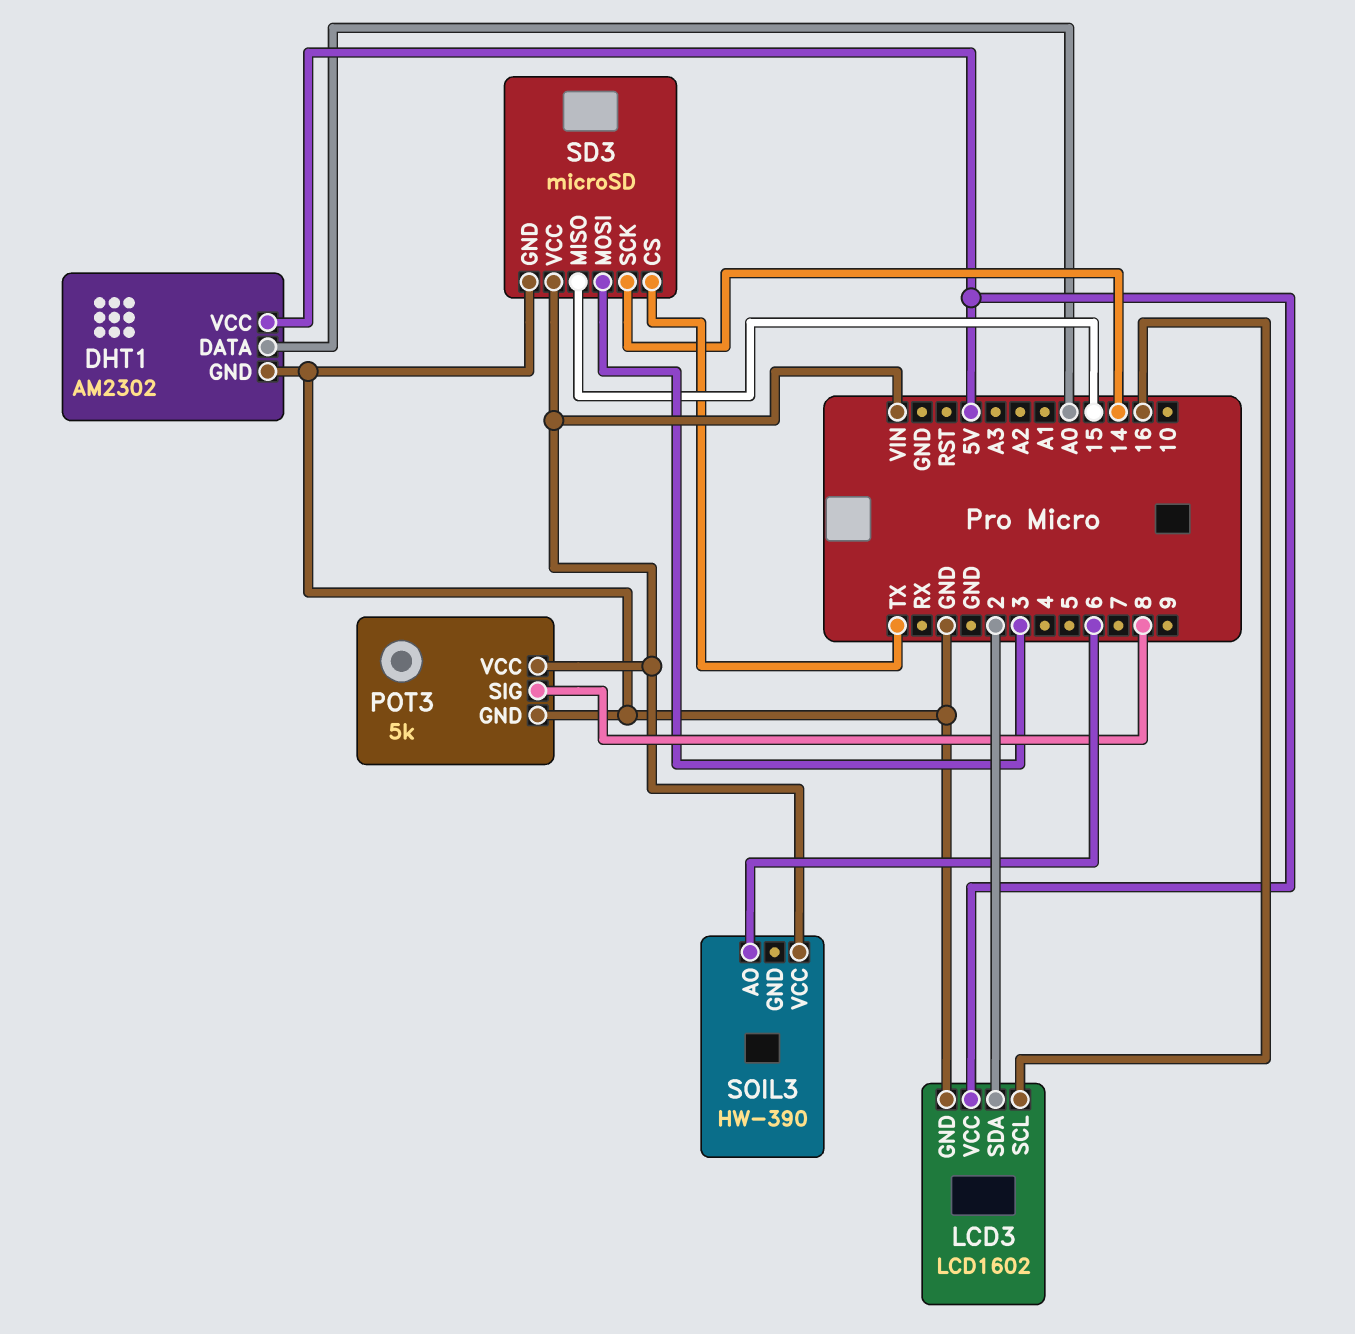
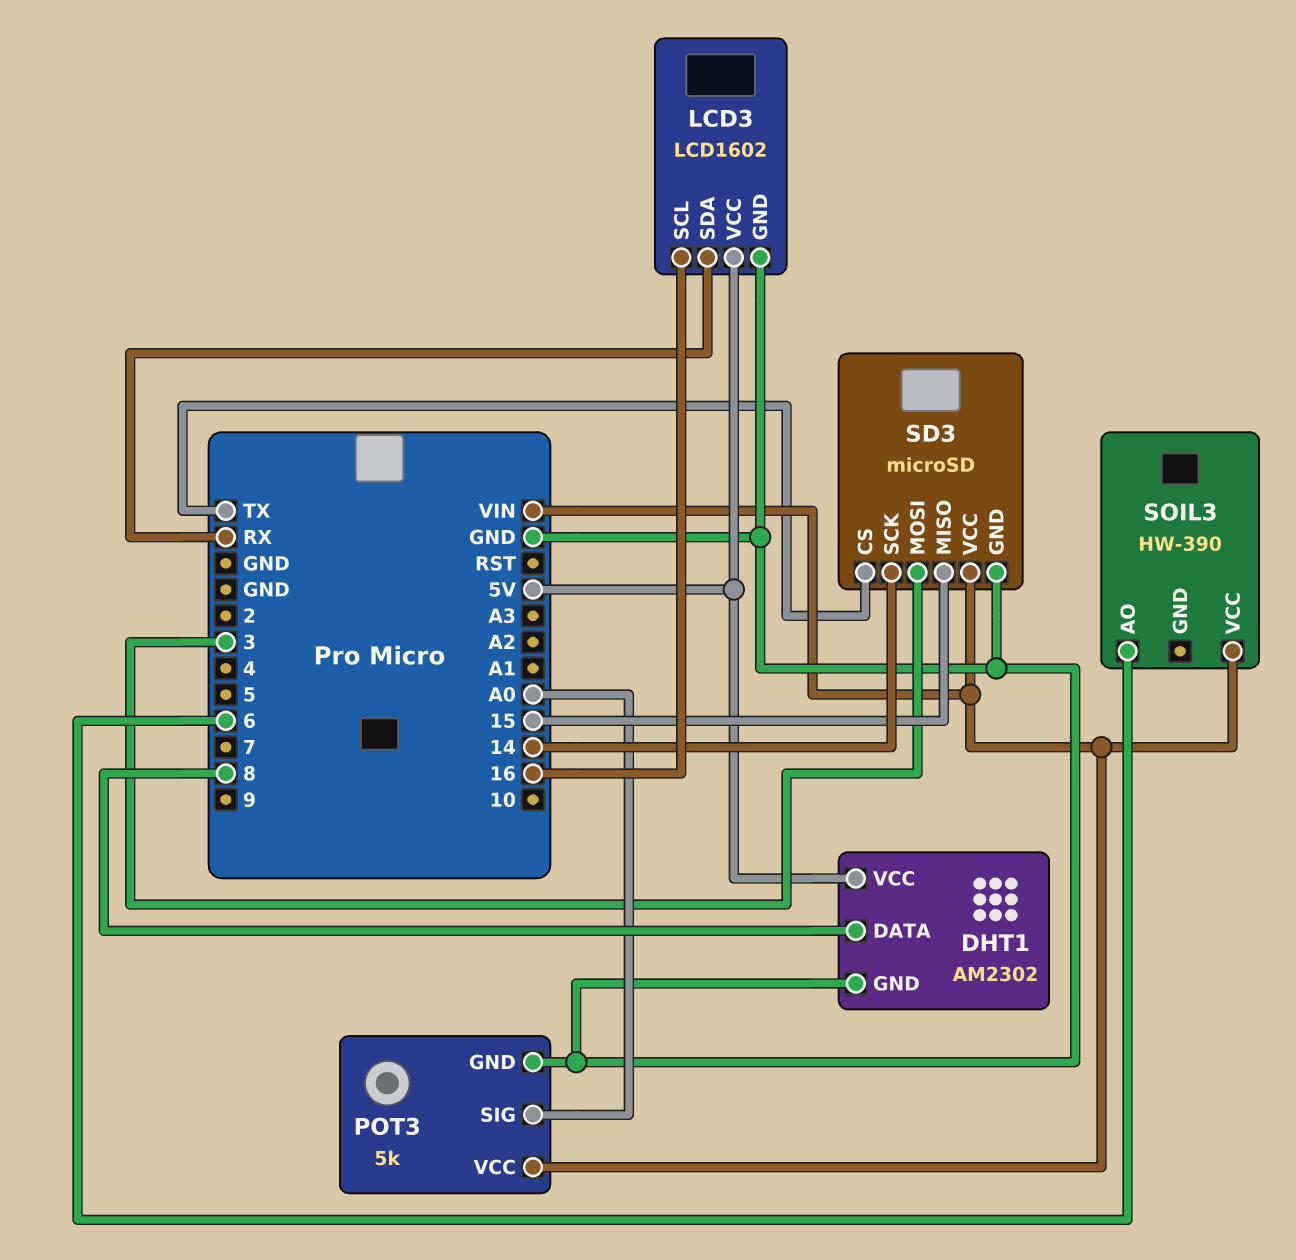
DHT1 pin DATA: A0 -> 8
LCD3 pin SDA: 2 -> RX
POT3 pin SIG: 8 -> A0

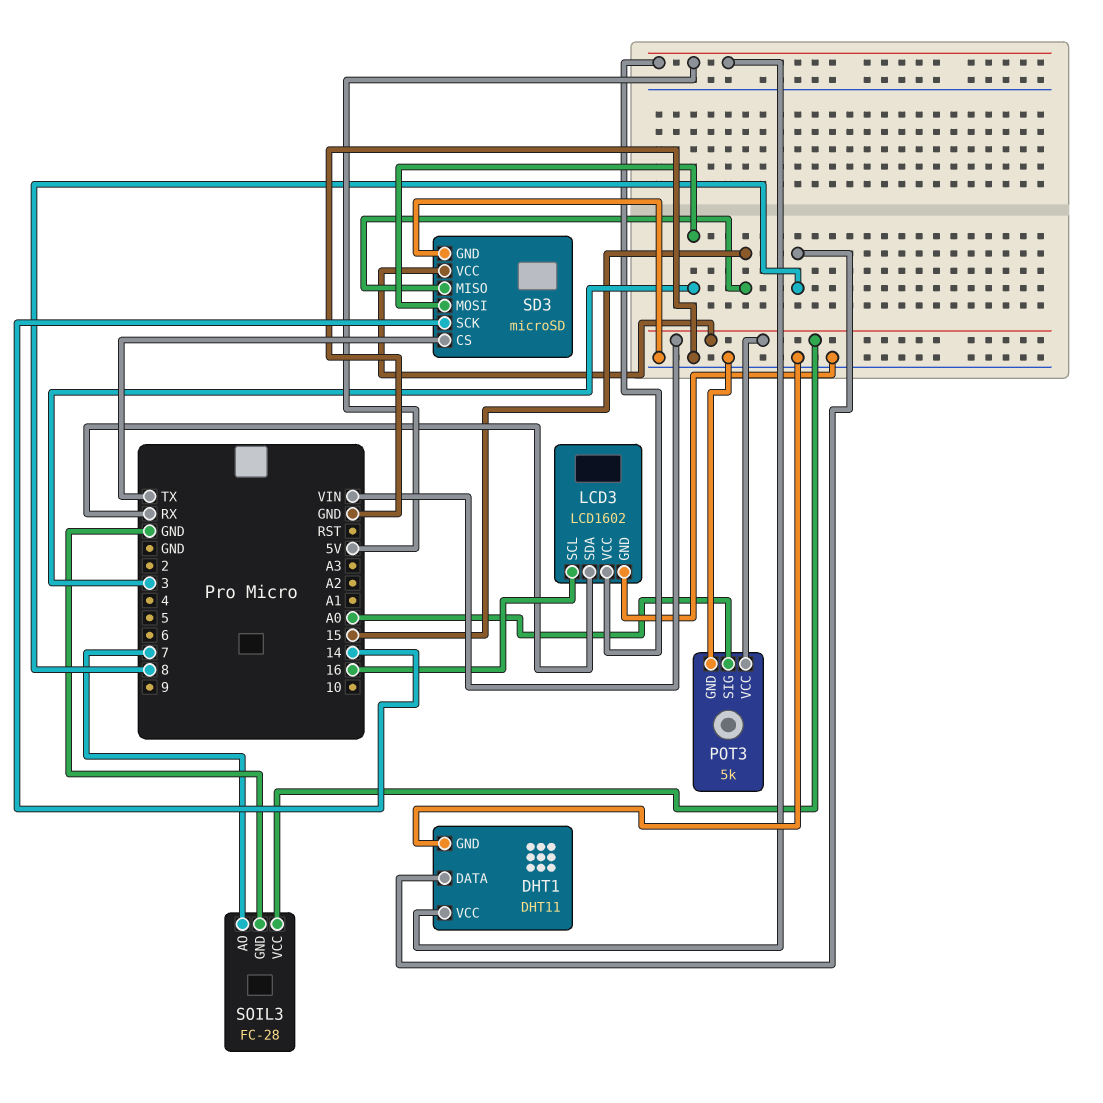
DHT1: AM2302 -> DHT11
SOIL3: HW-390 -> FC-28
SOIL3 pin AO: 6 -> 7
SOIL3 pin GND: none -> GND

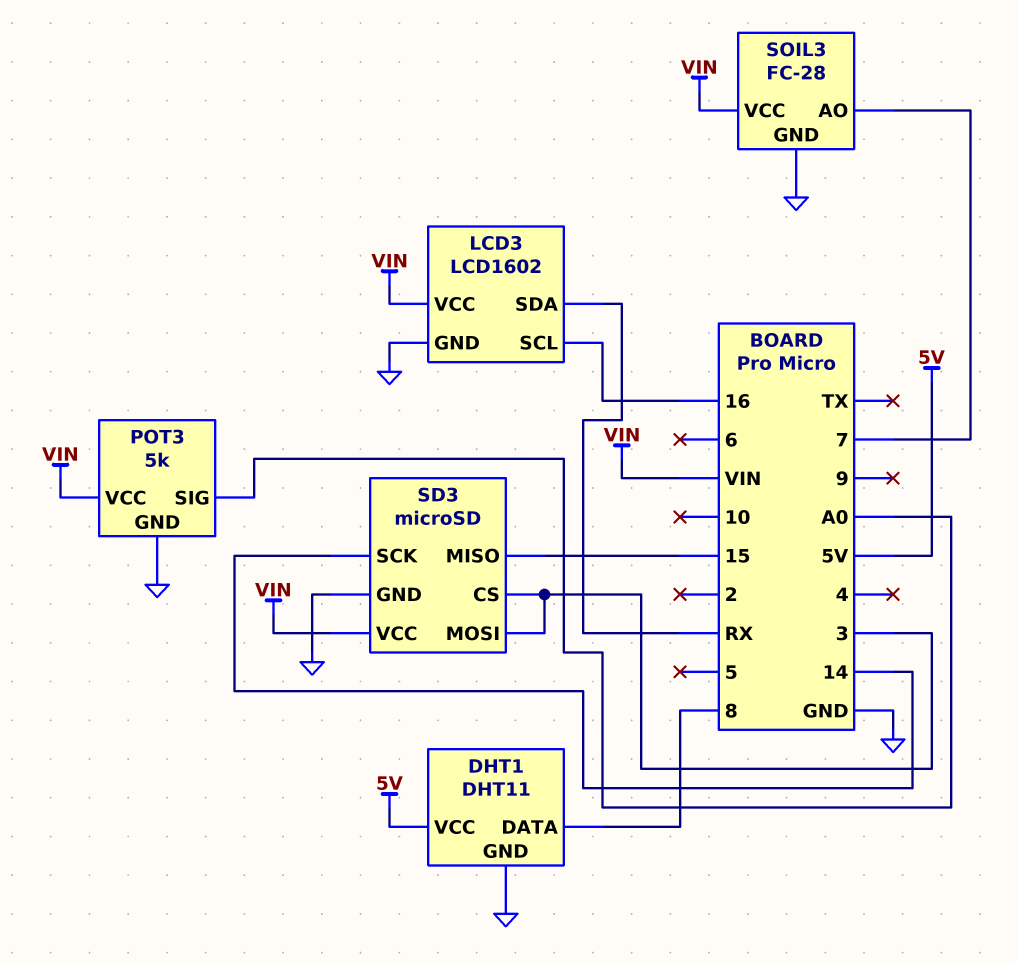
LCD3 pin VCC: 5V -> VIN
SD3 pin CS: TX -> 3

